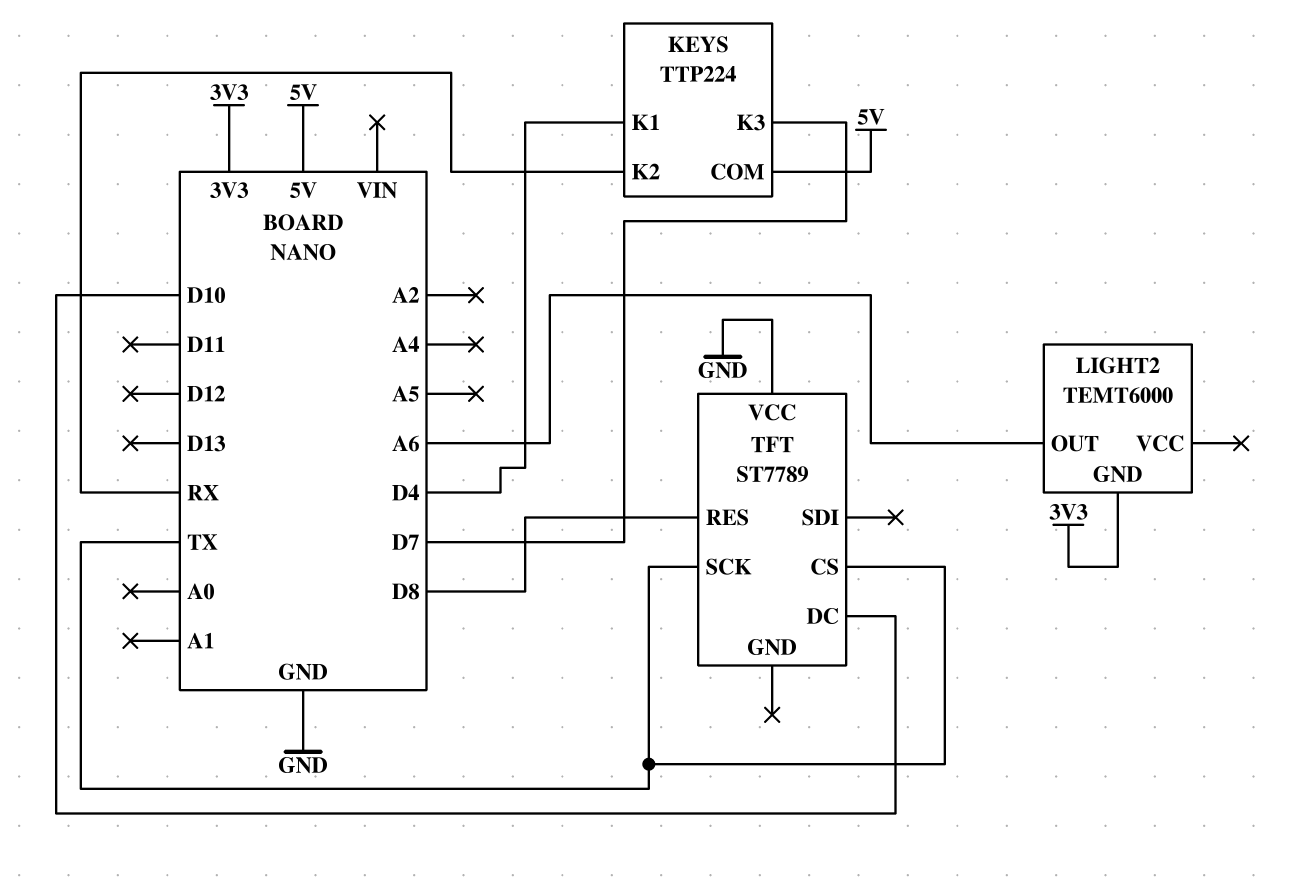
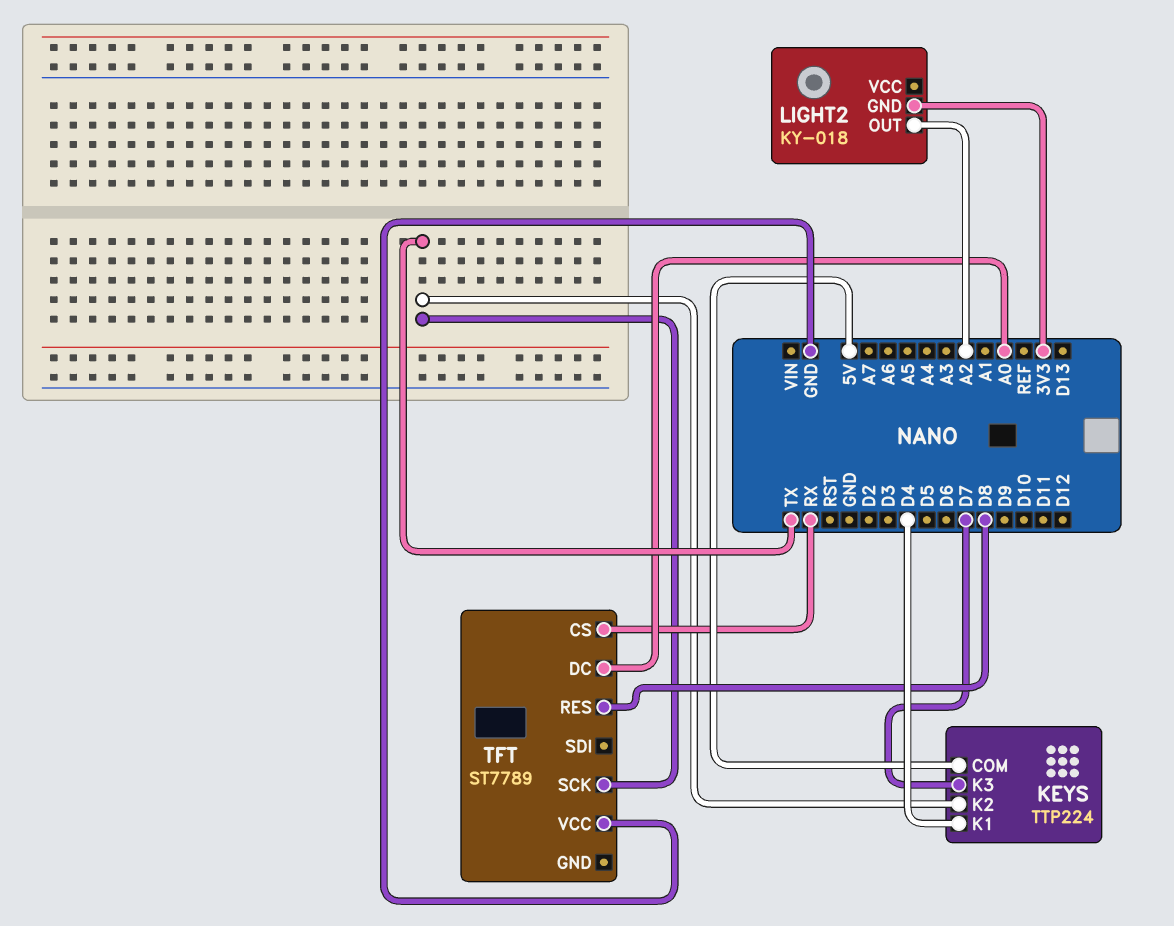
KEYS pin K2: RX -> TX
LIGHT2: TEMT6000 -> KY-018
LIGHT2 pin OUT: A6 -> A2
TFT pin CS: TX -> RX
TFT pin DC: D10 -> A0

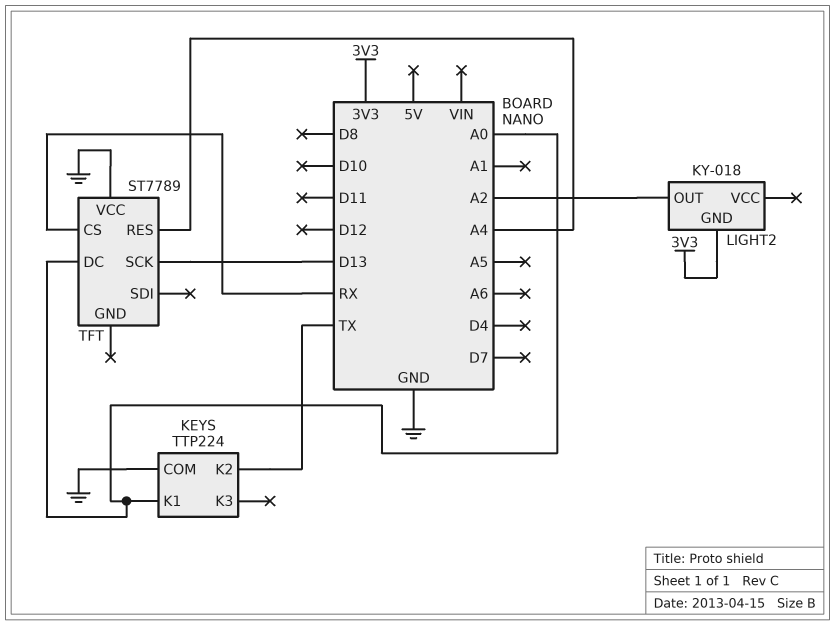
KEYS pin COM: 5V -> GND
KEYS pin K1: D4 -> A0
KEYS pin K3: D7 -> none
TFT pin RES: D8 -> A4
TFT pin SCK: TX -> D13

